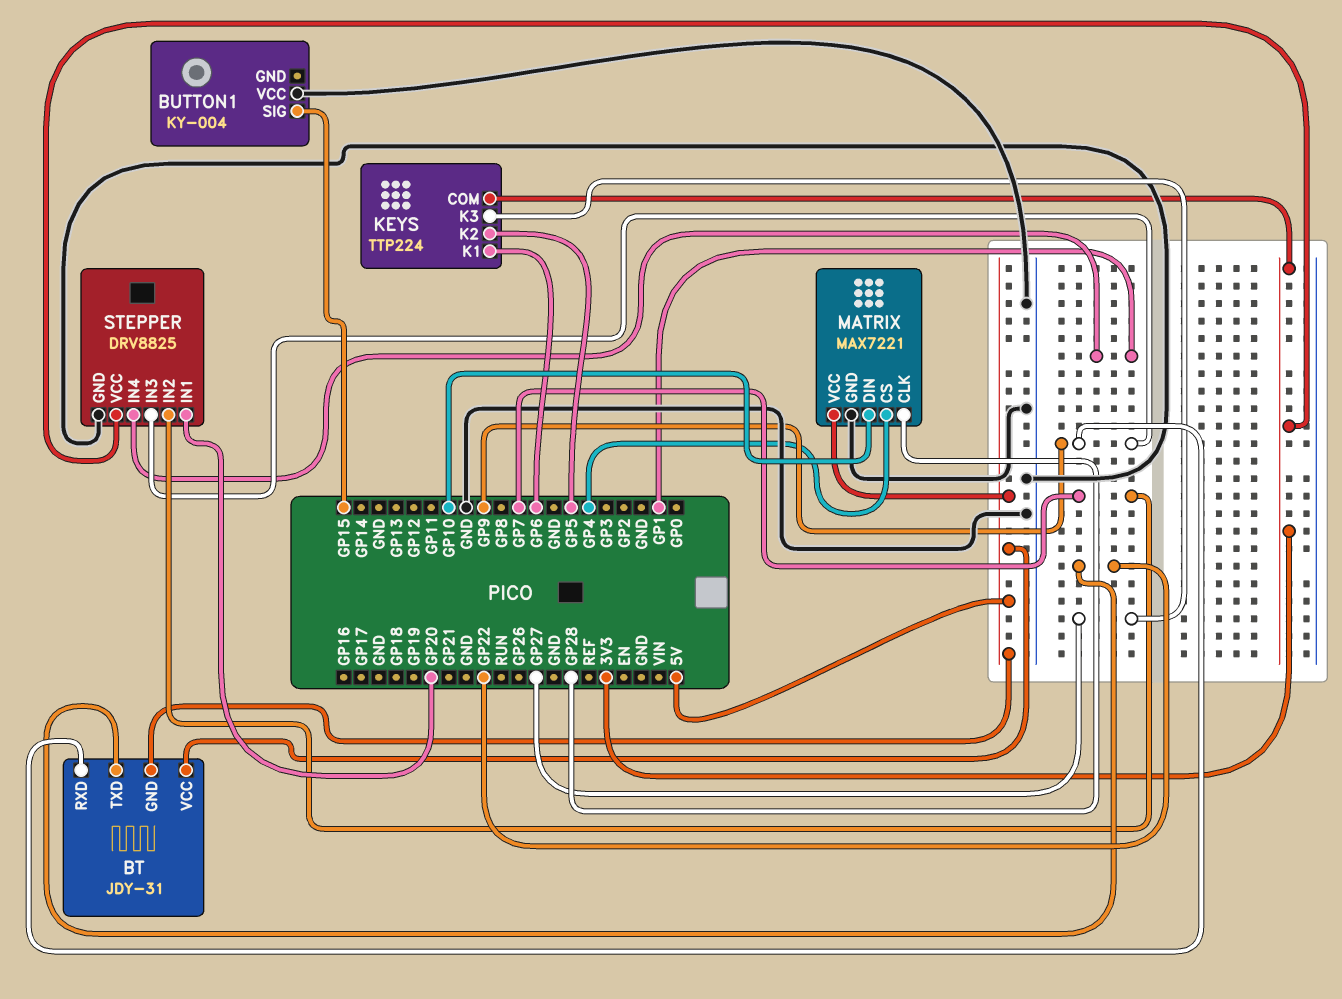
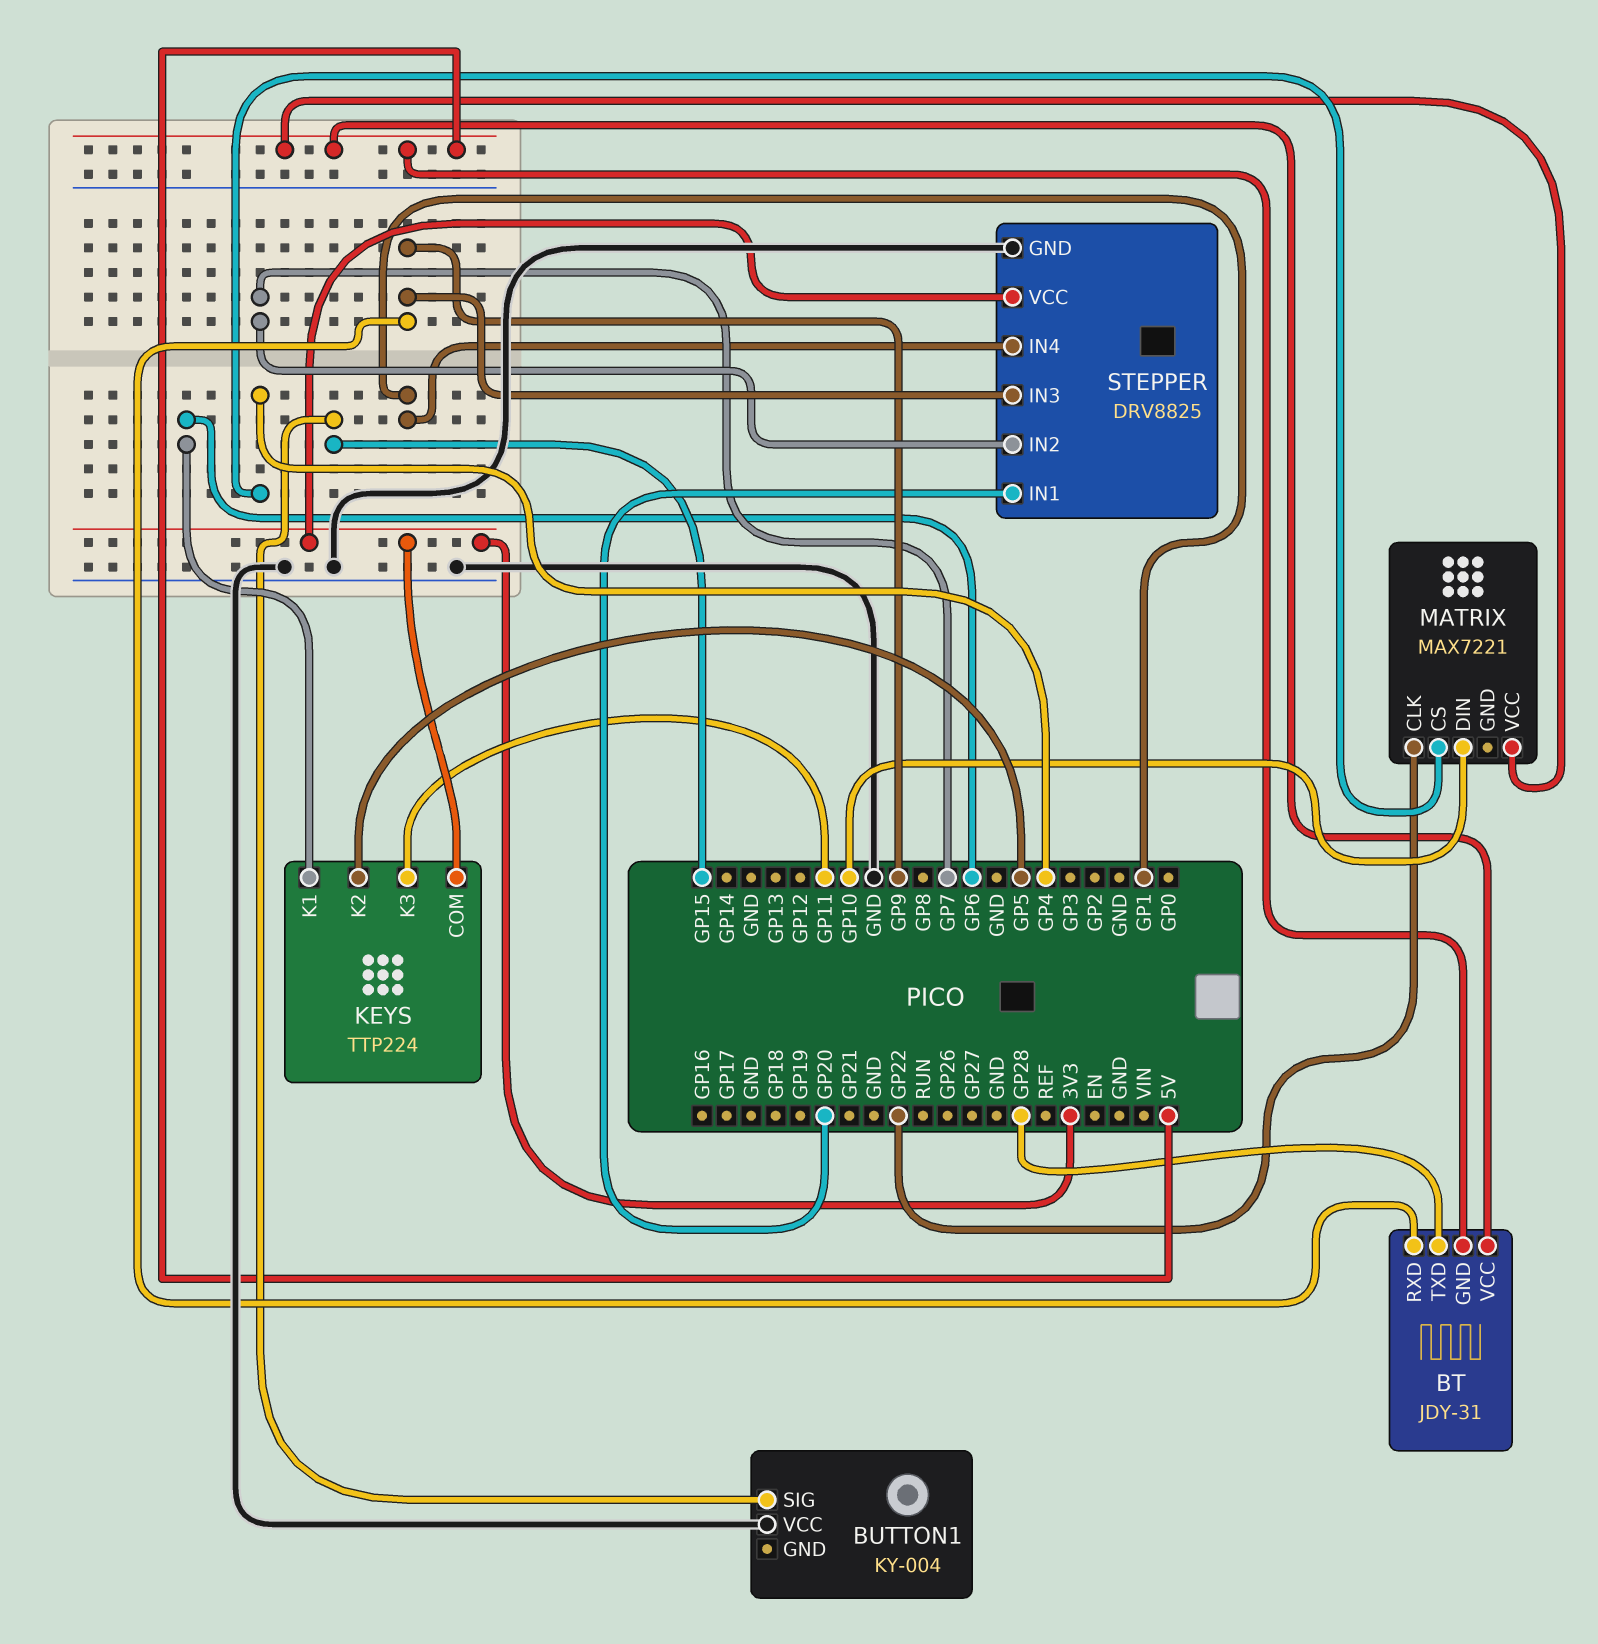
BT pin TXD: GP22 -> GP28
KEYS pin K3: GP27 -> GP11
MATRIX pin CLK: GP28 -> GP22
MATRIX pin GND: GND -> none

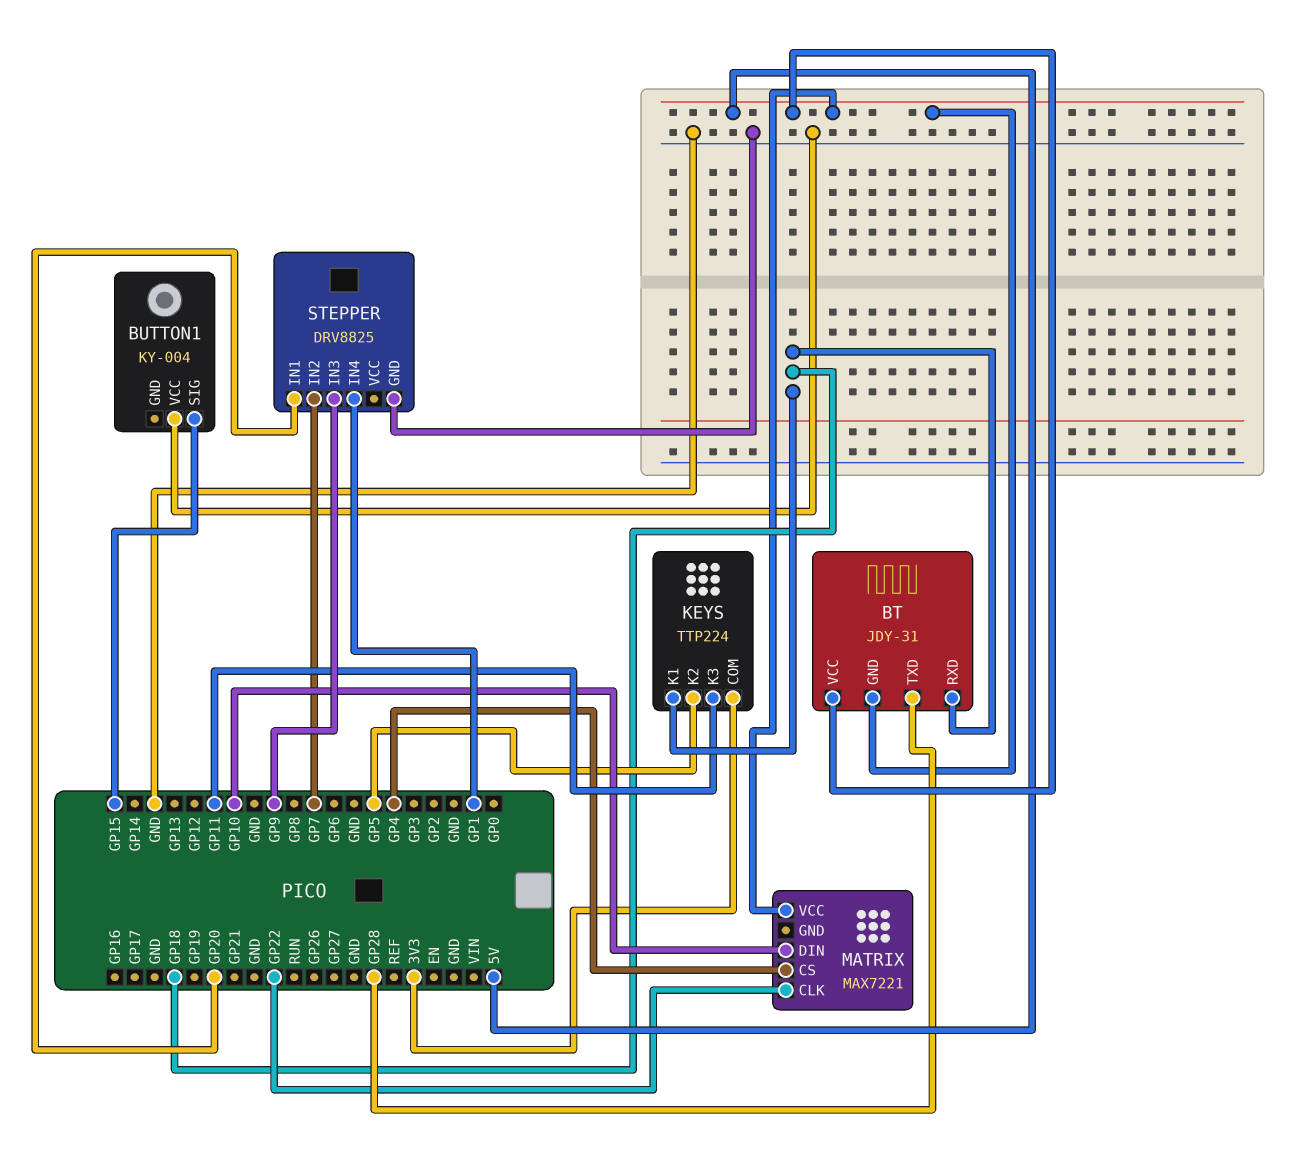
BT pin RXD: GP9 -> GP18
KEYS pin K1: GP6 -> GP18
STEPPER pin VCC: 3V3 -> none

